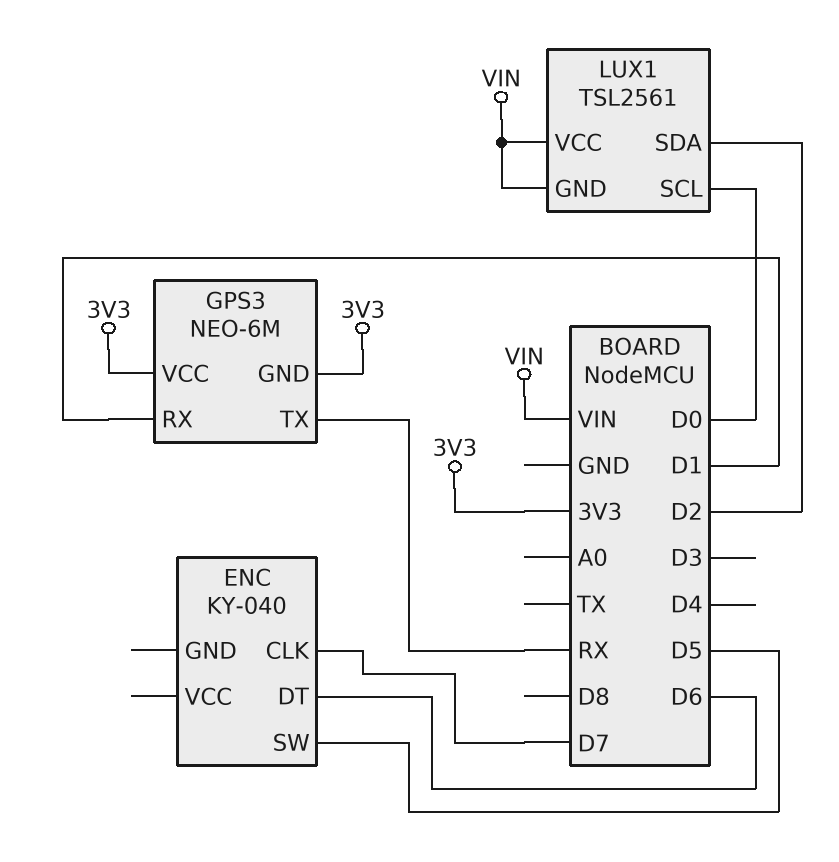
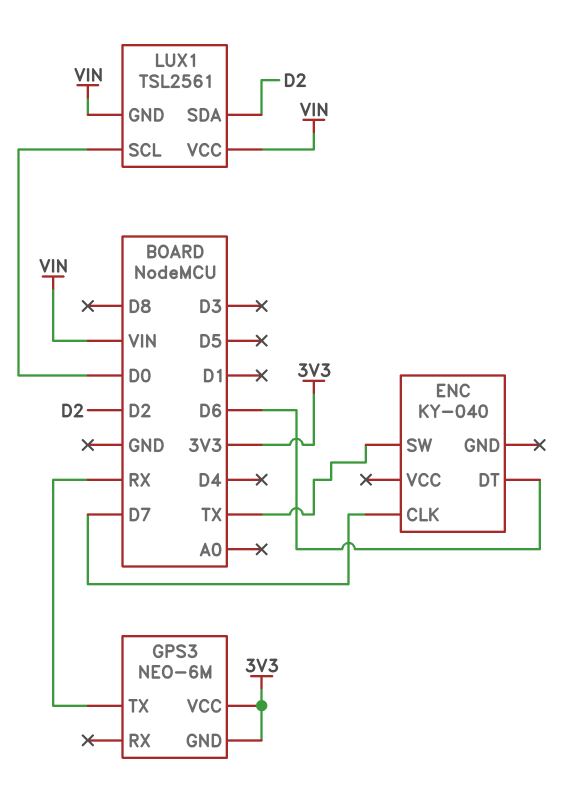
ENC pin SW: D5 -> TX
GPS3 pin RX: D1 -> none

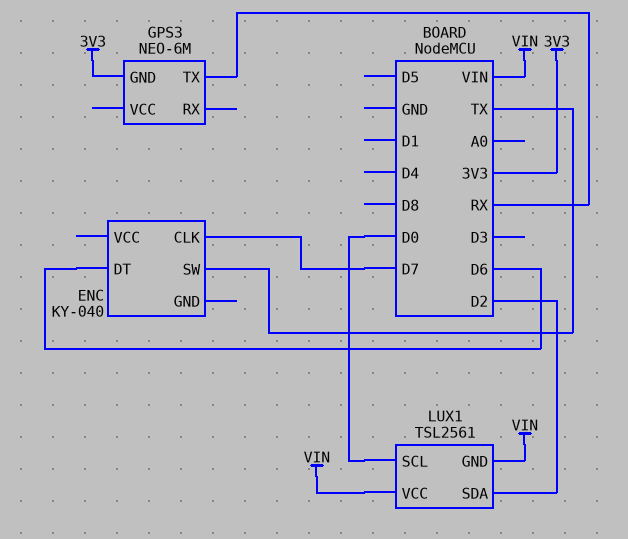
GPS3 pin VCC: 3V3 -> none

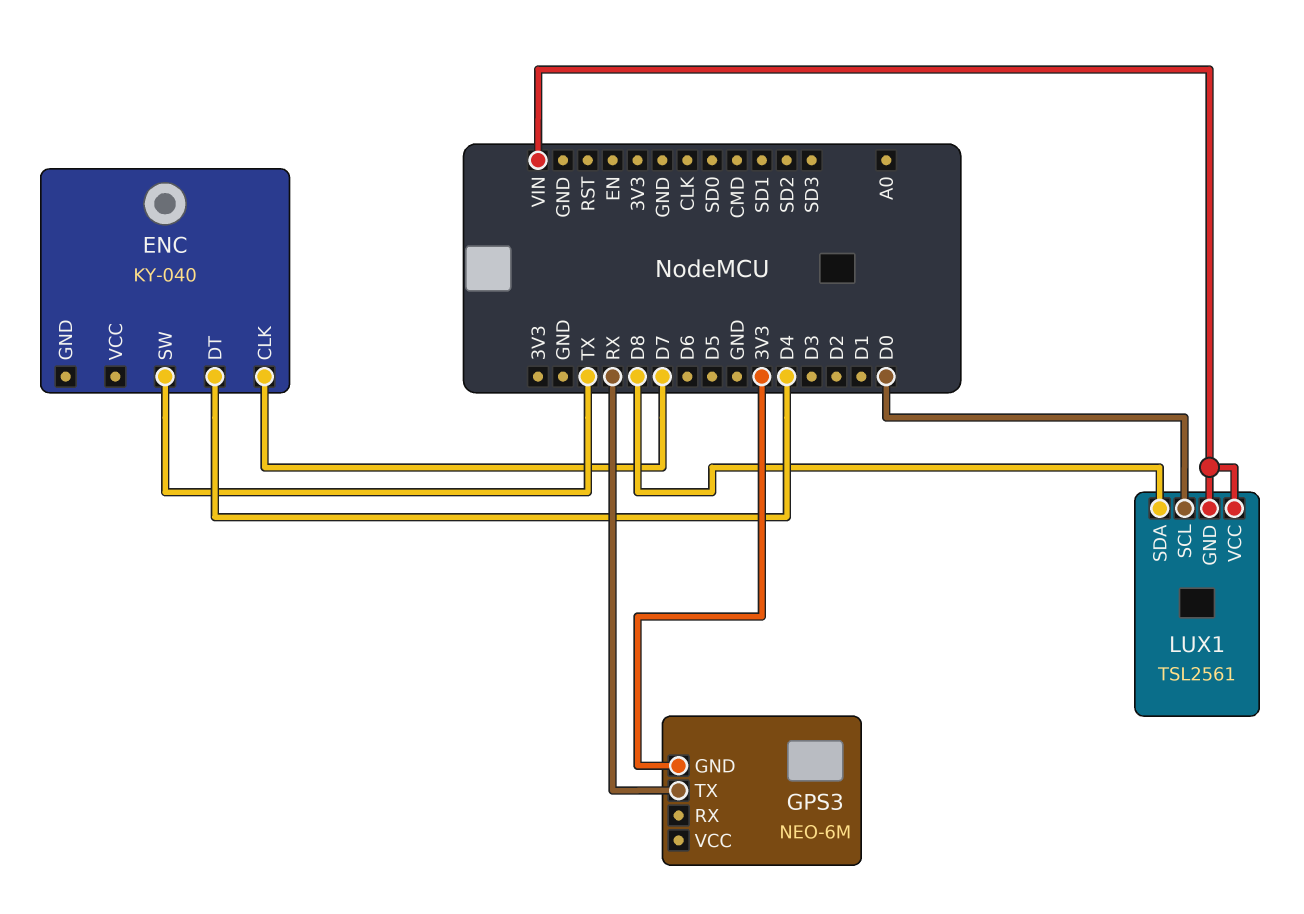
ENC pin DT: D6 -> D4
LUX1 pin SDA: D2 -> D8

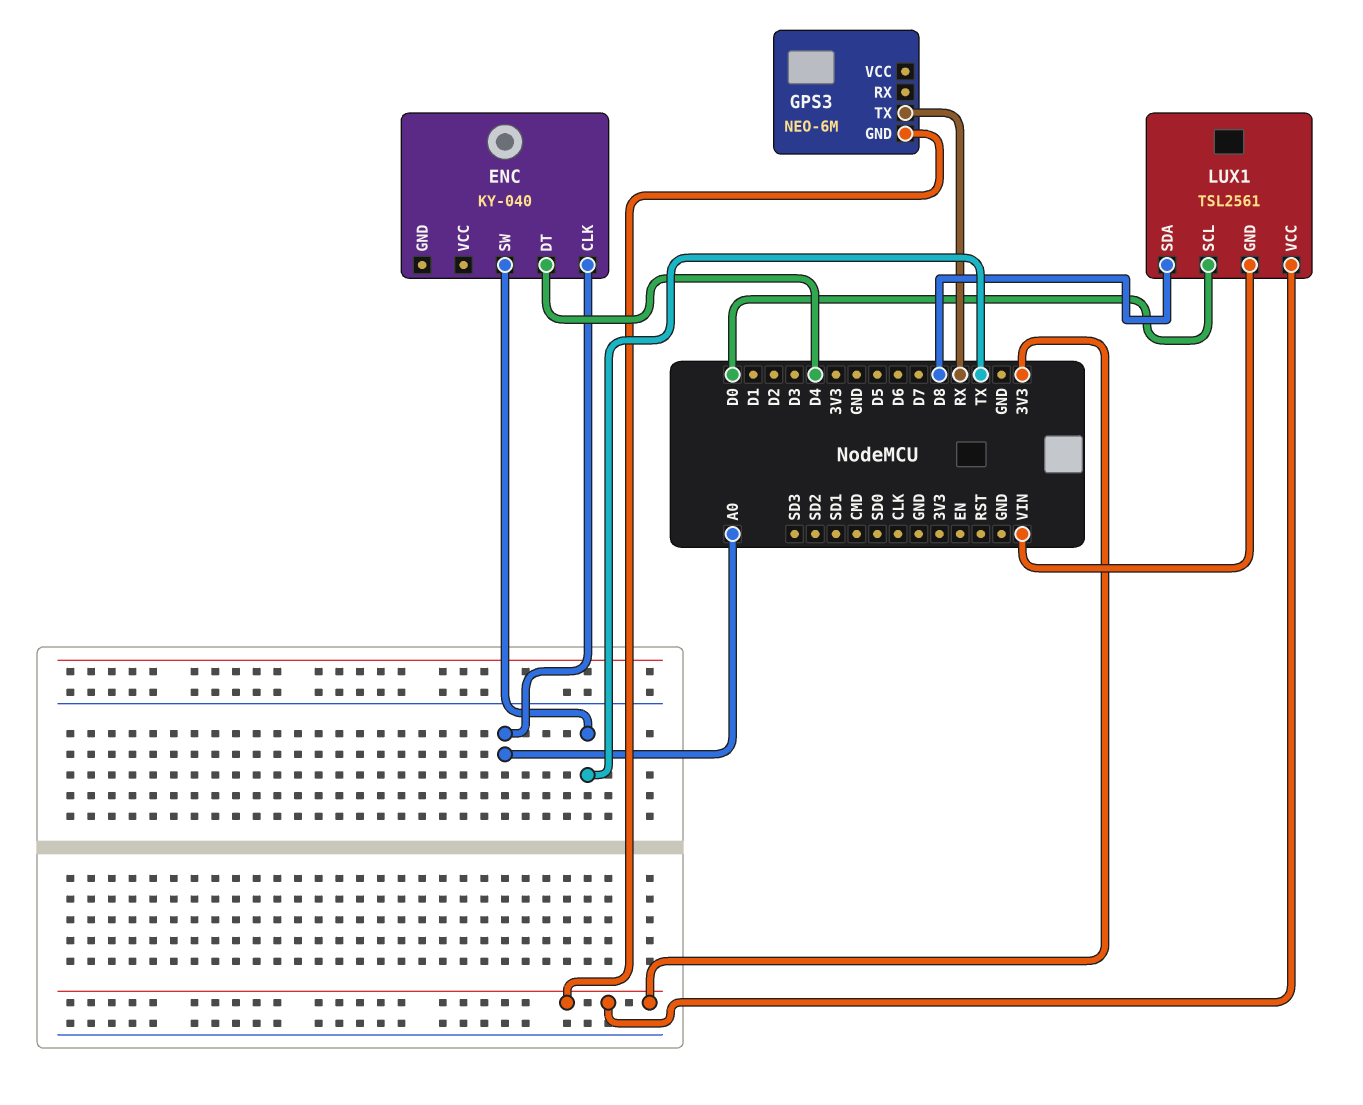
ENC pin CLK: D7 -> A0
LUX1 pin VCC: VIN -> 3V3

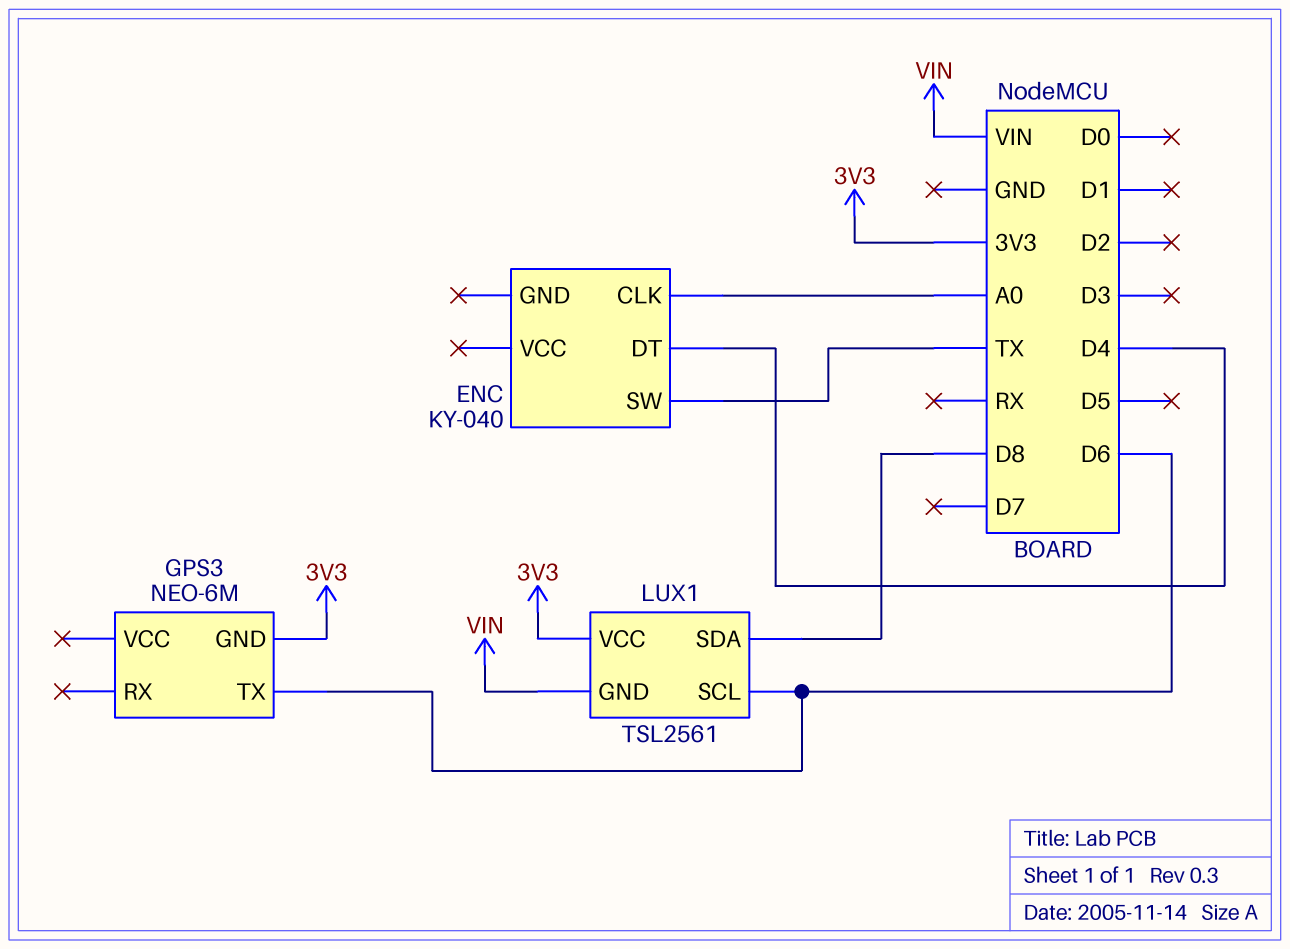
GPS3 pin TX: RX -> D6
LUX1 pin SCL: D0 -> D6

